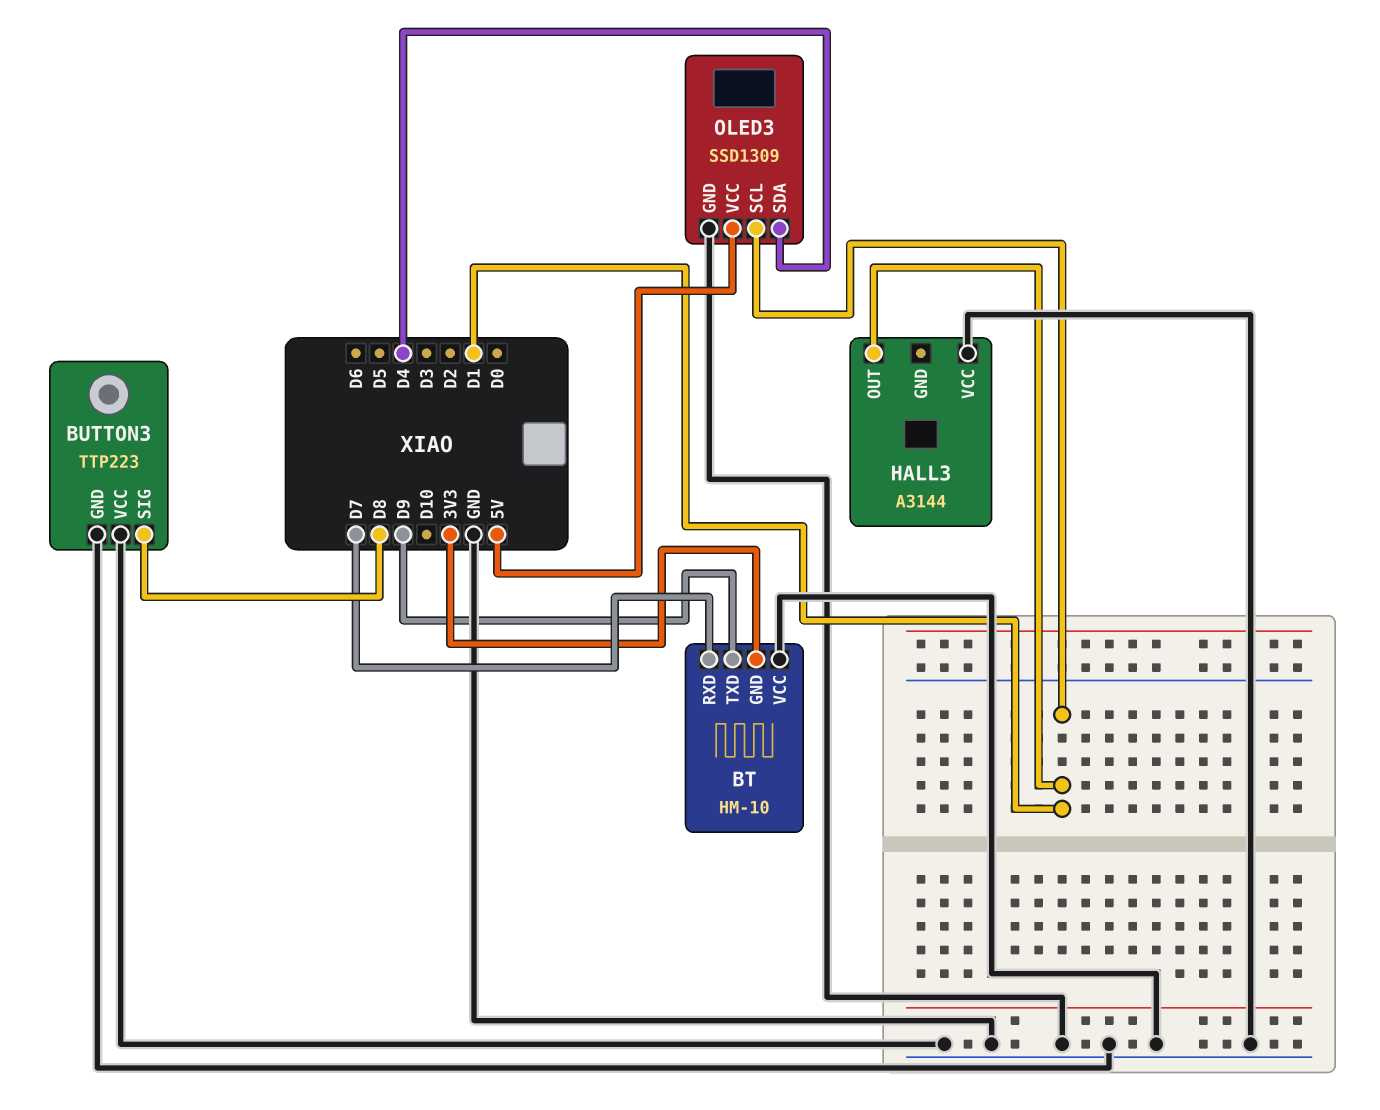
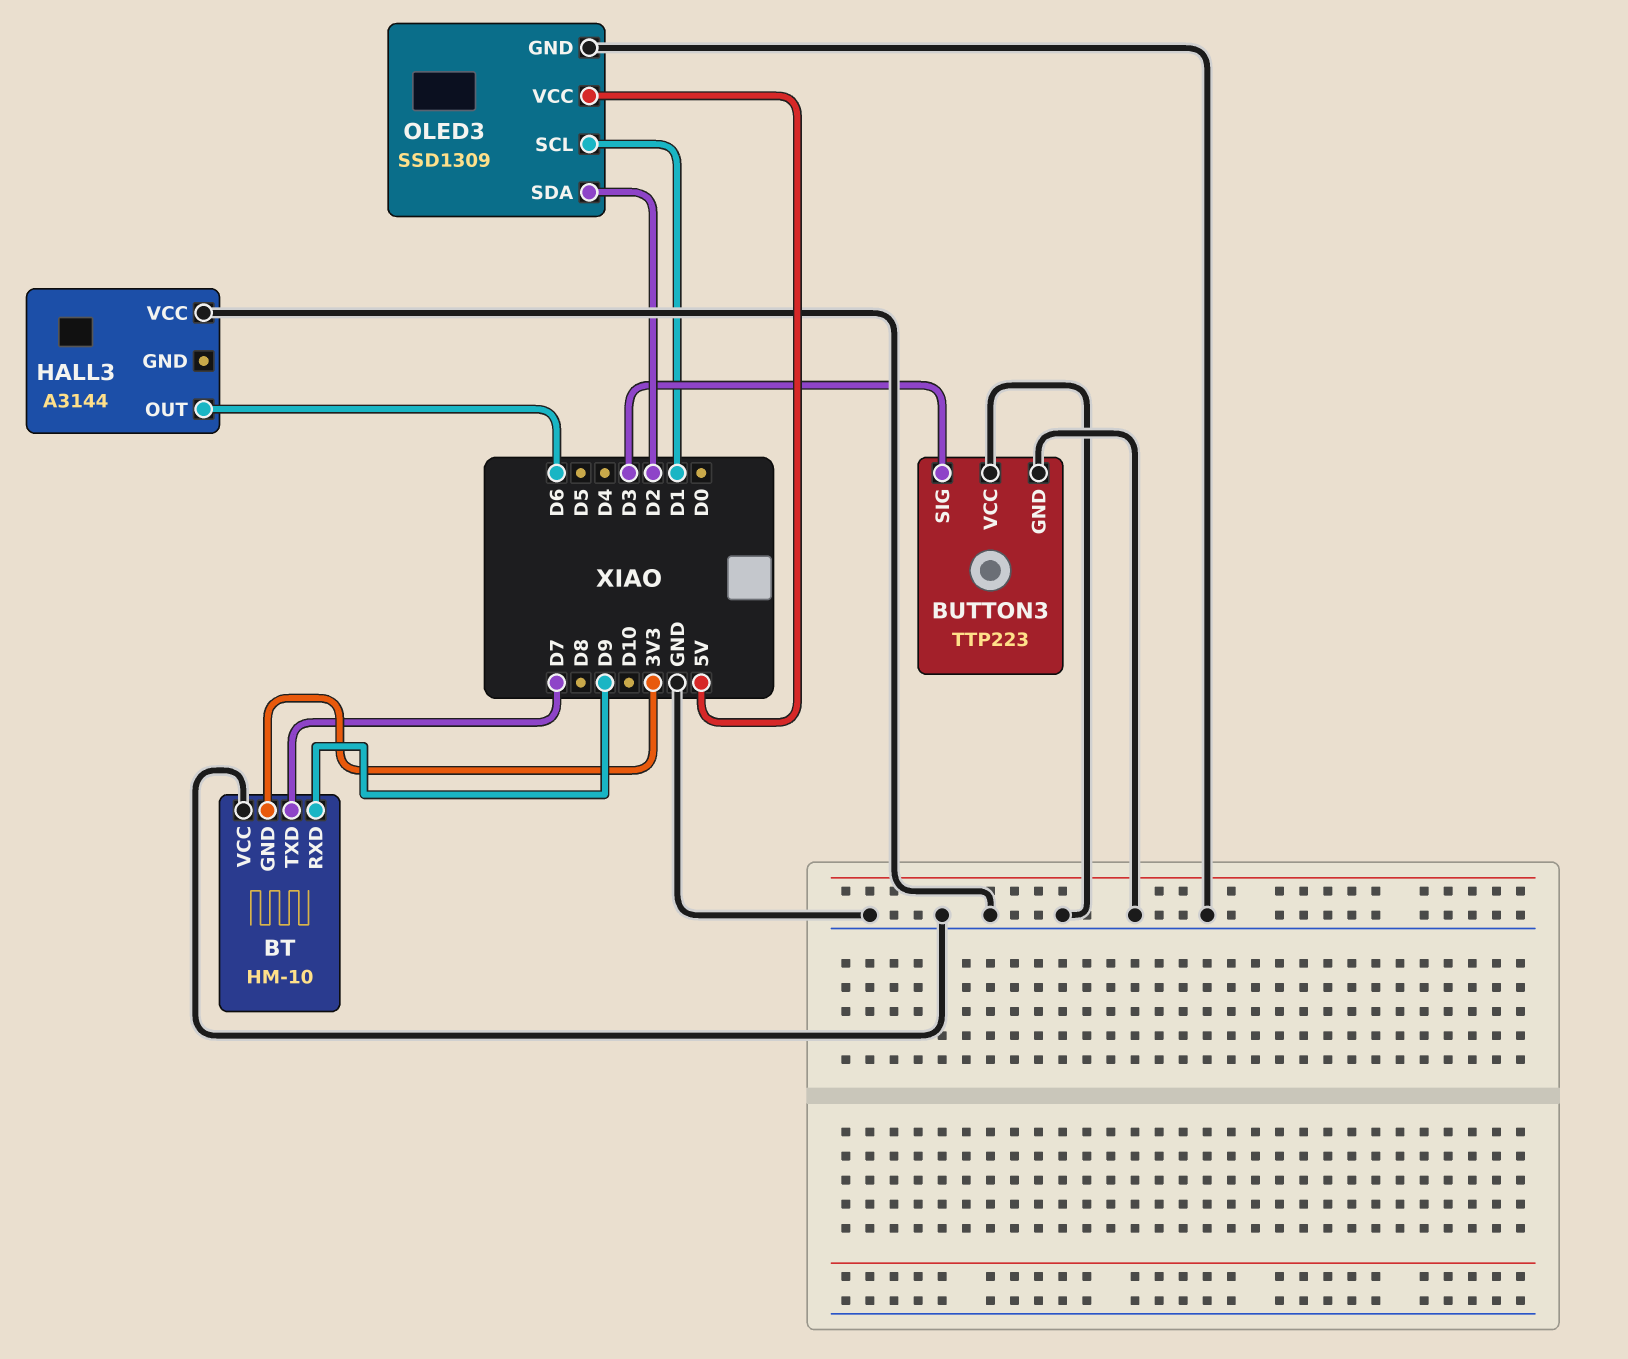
BT pin RXD: D7 -> D9
BT pin TXD: D9 -> D7
BUTTON3 pin SIG: D8 -> D3
HALL3 pin OUT: D1 -> D6
OLED3 pin SDA: D4 -> D2

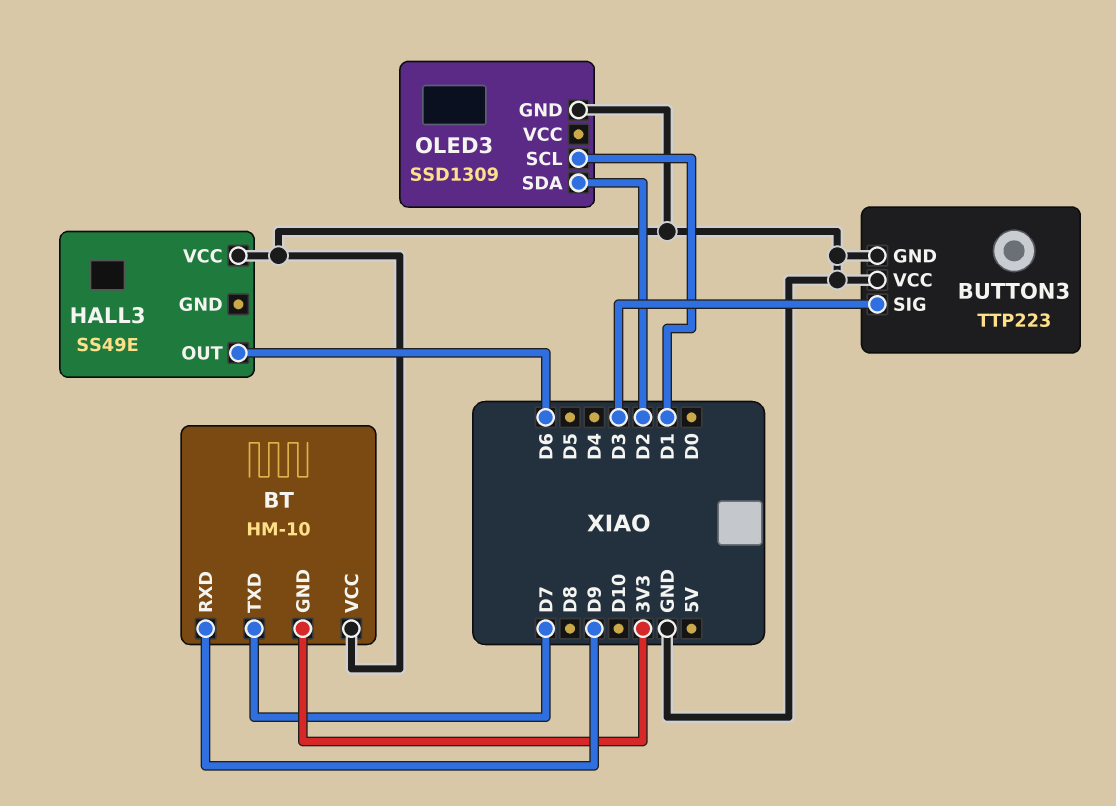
HALL3: A3144 -> SS49E
OLED3 pin VCC: 5V -> none

